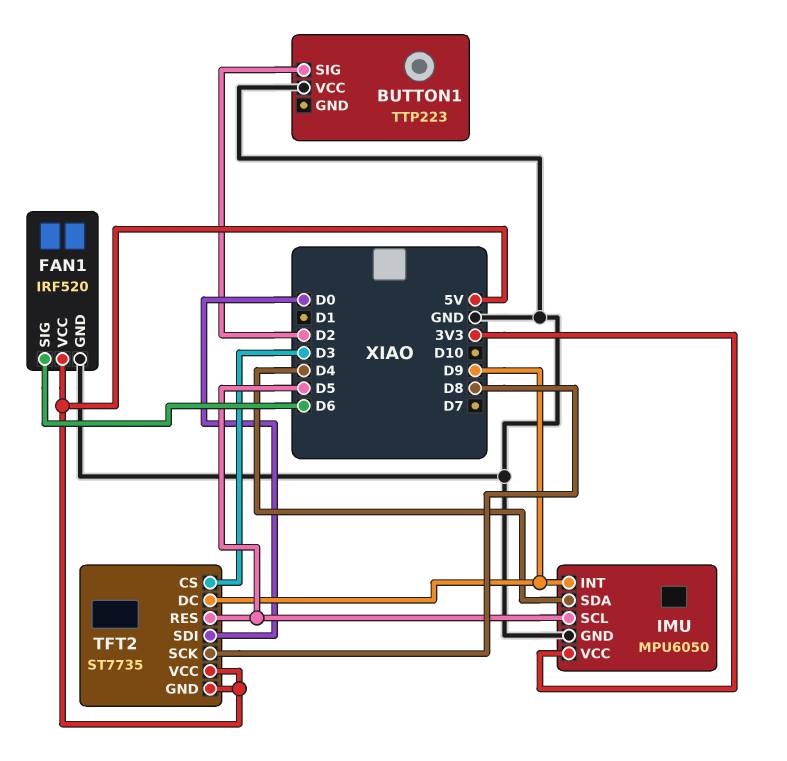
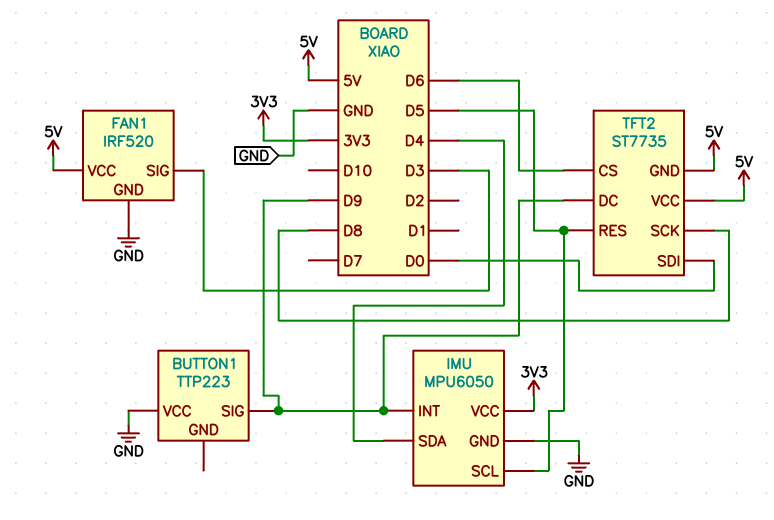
BUTTON1 pin SIG: D2 -> D9
FAN1 pin SIG: D6 -> D3
TFT2 pin CS: D3 -> D6

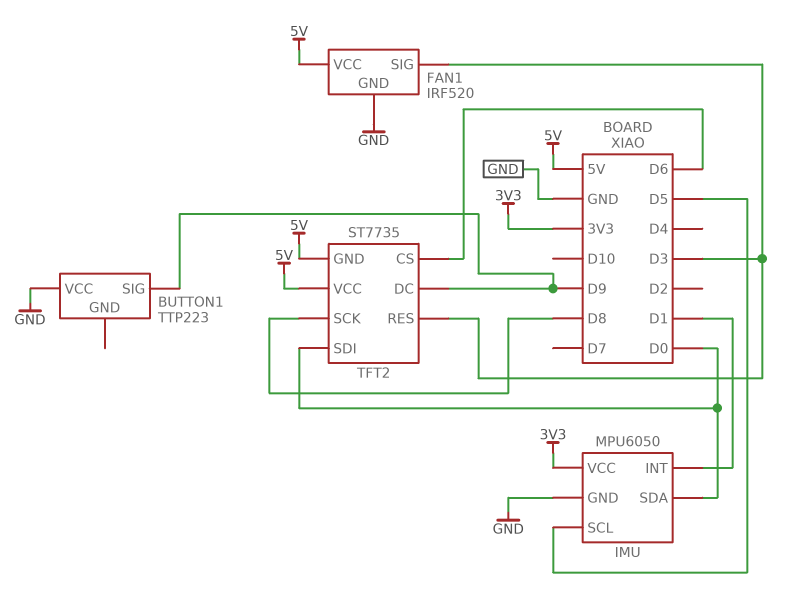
IMU pin INT: D9 -> D1
IMU pin SDA: D4 -> D0
TFT2 pin RES: D5 -> D3

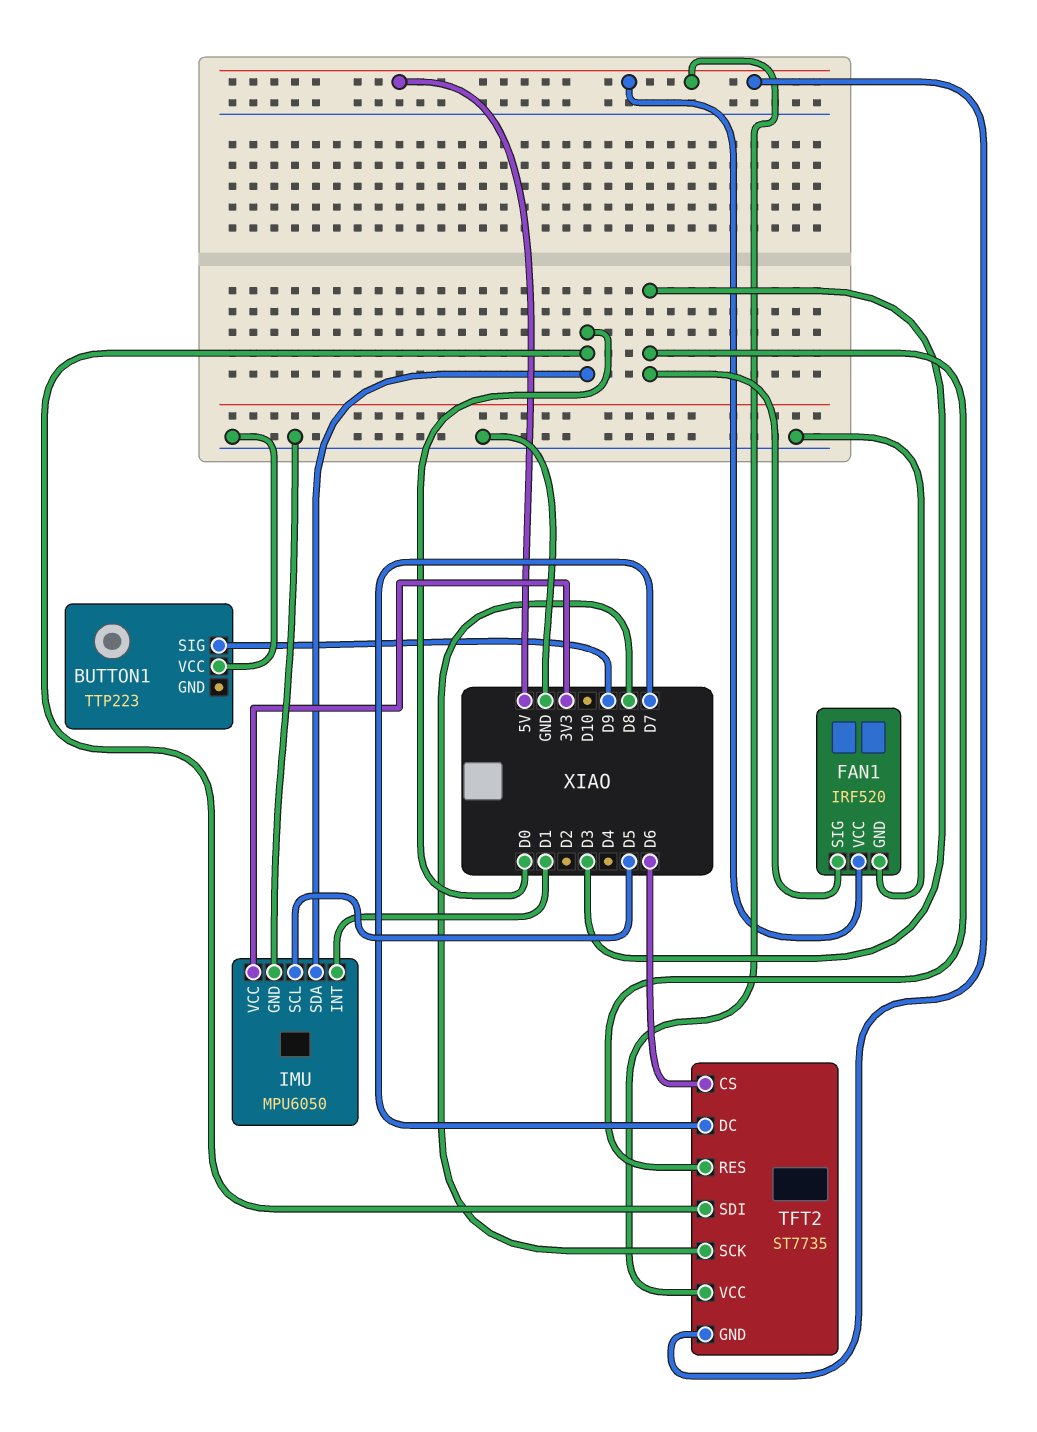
TFT2 pin DC: D9 -> D7

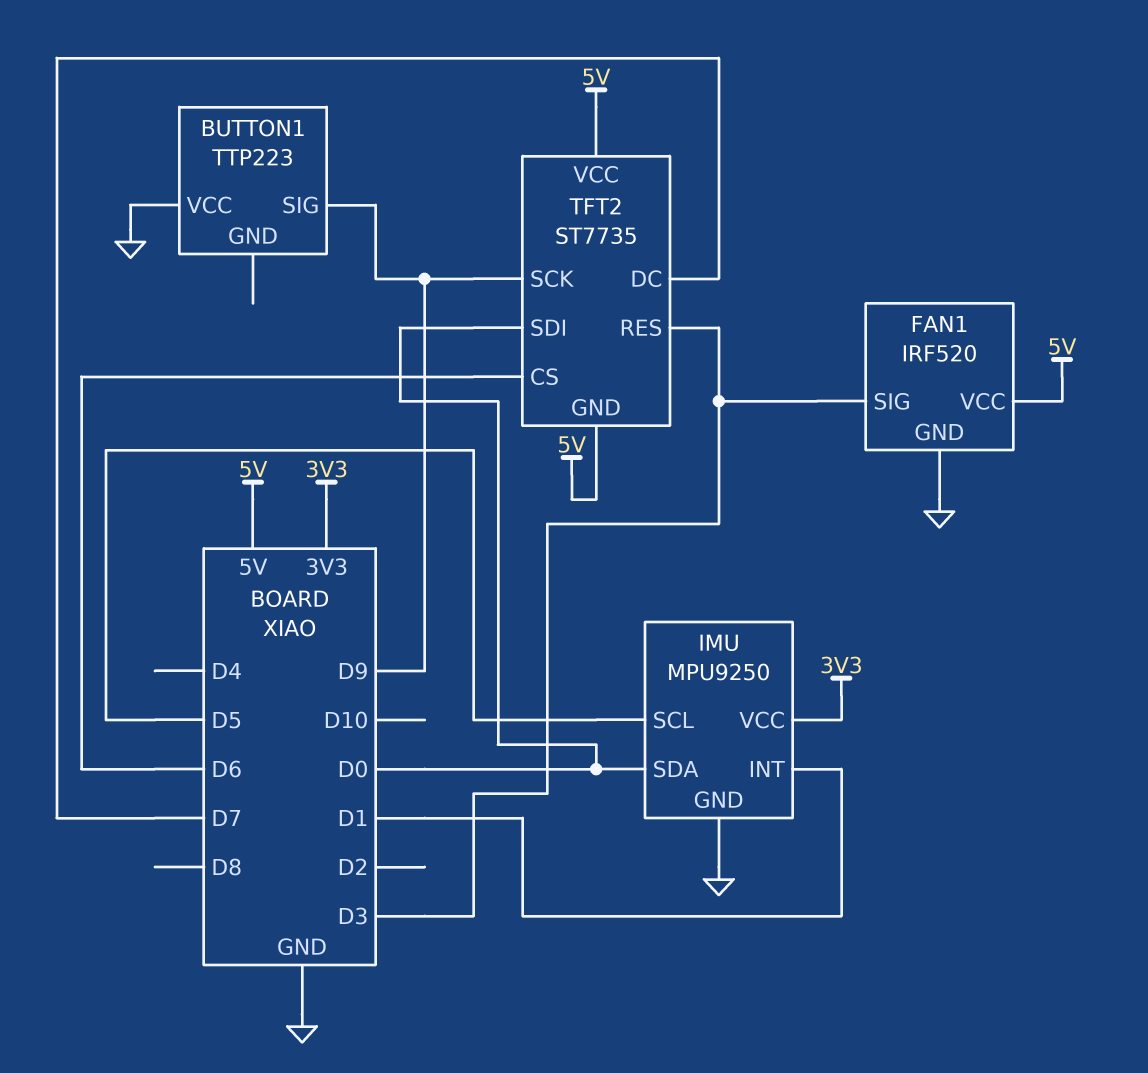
IMU: MPU6050 -> MPU9250
TFT2 pin SCK: D8 -> D9

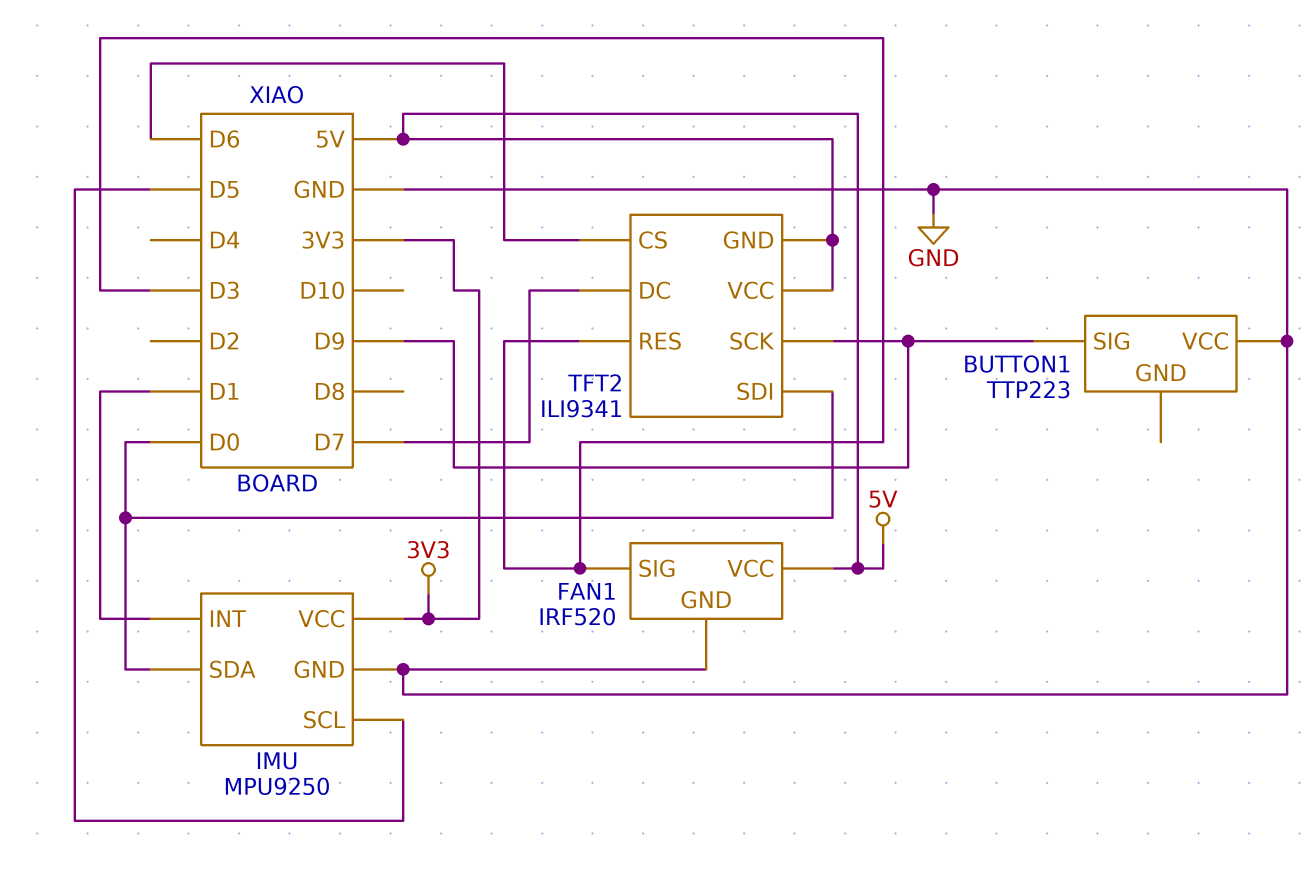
TFT2: ST7735 -> ILI9341

